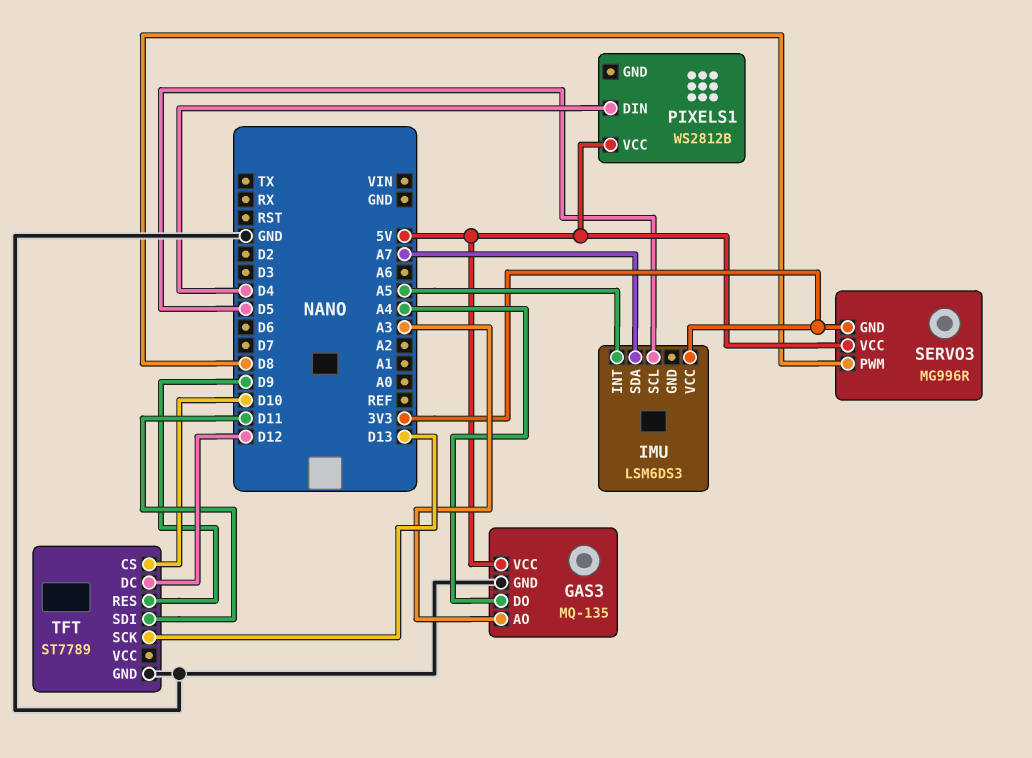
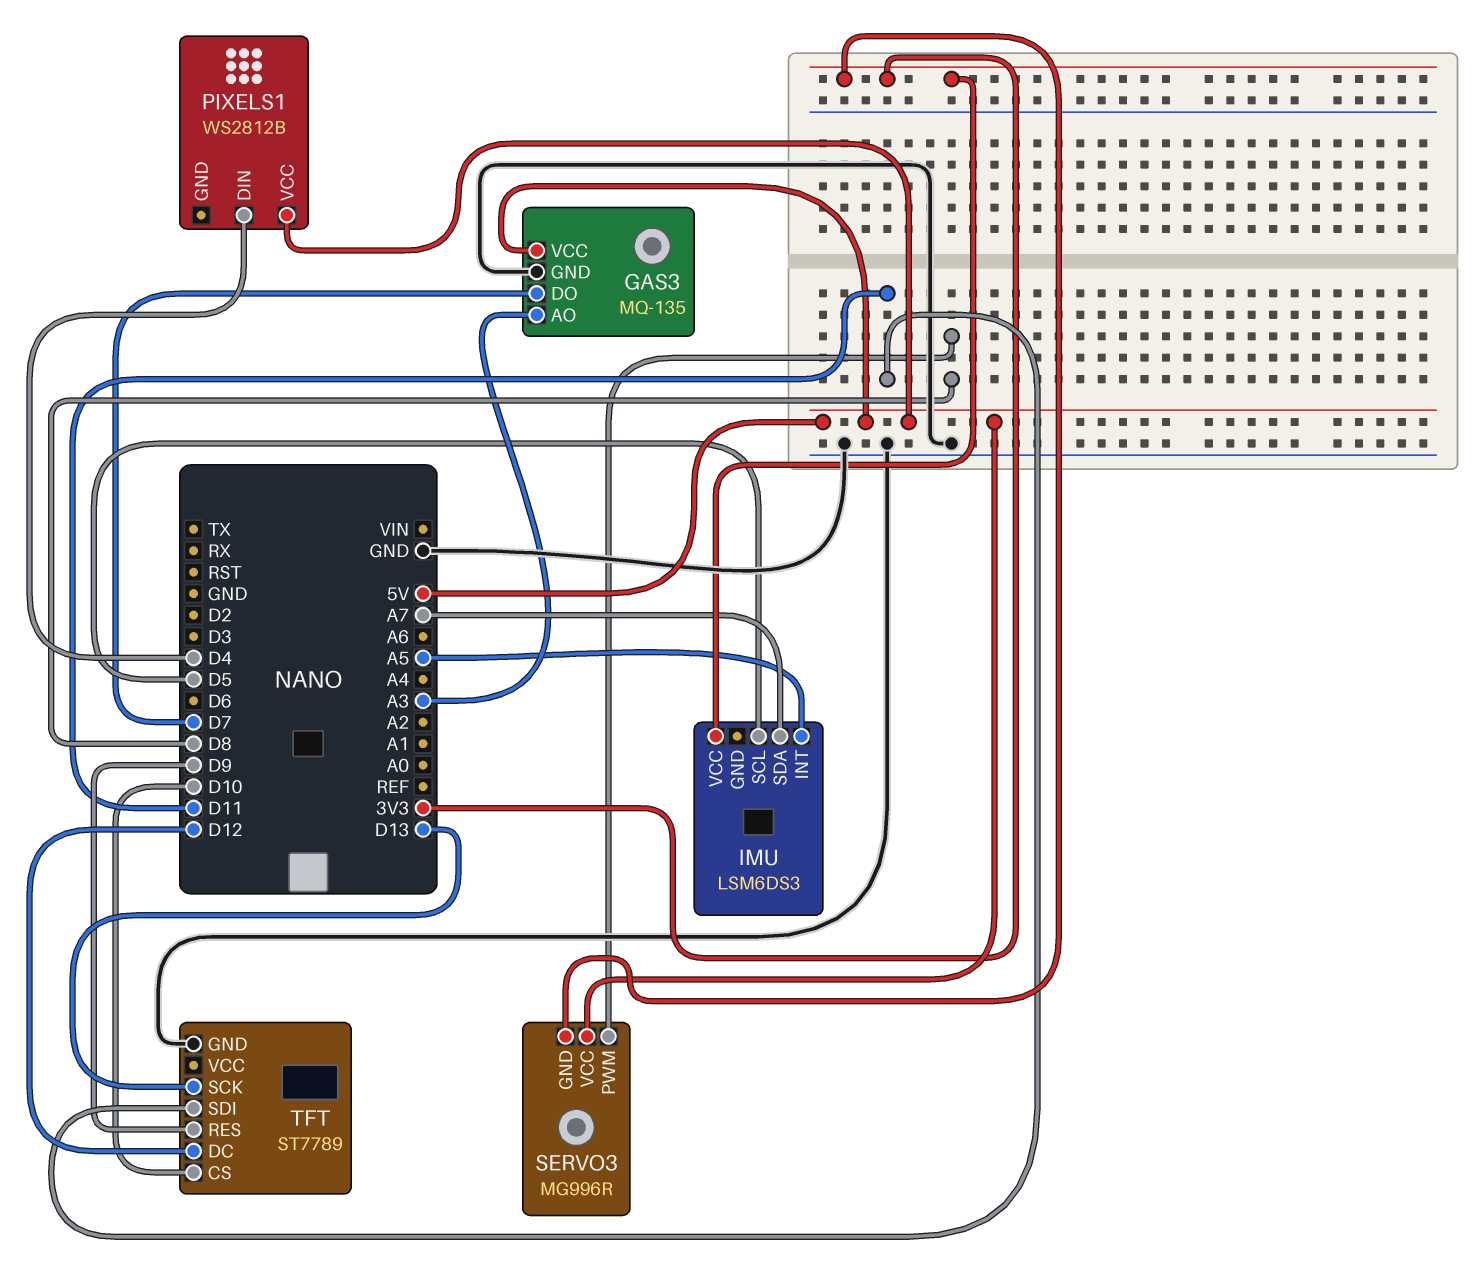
GAS3 pin DO: A4 -> D7

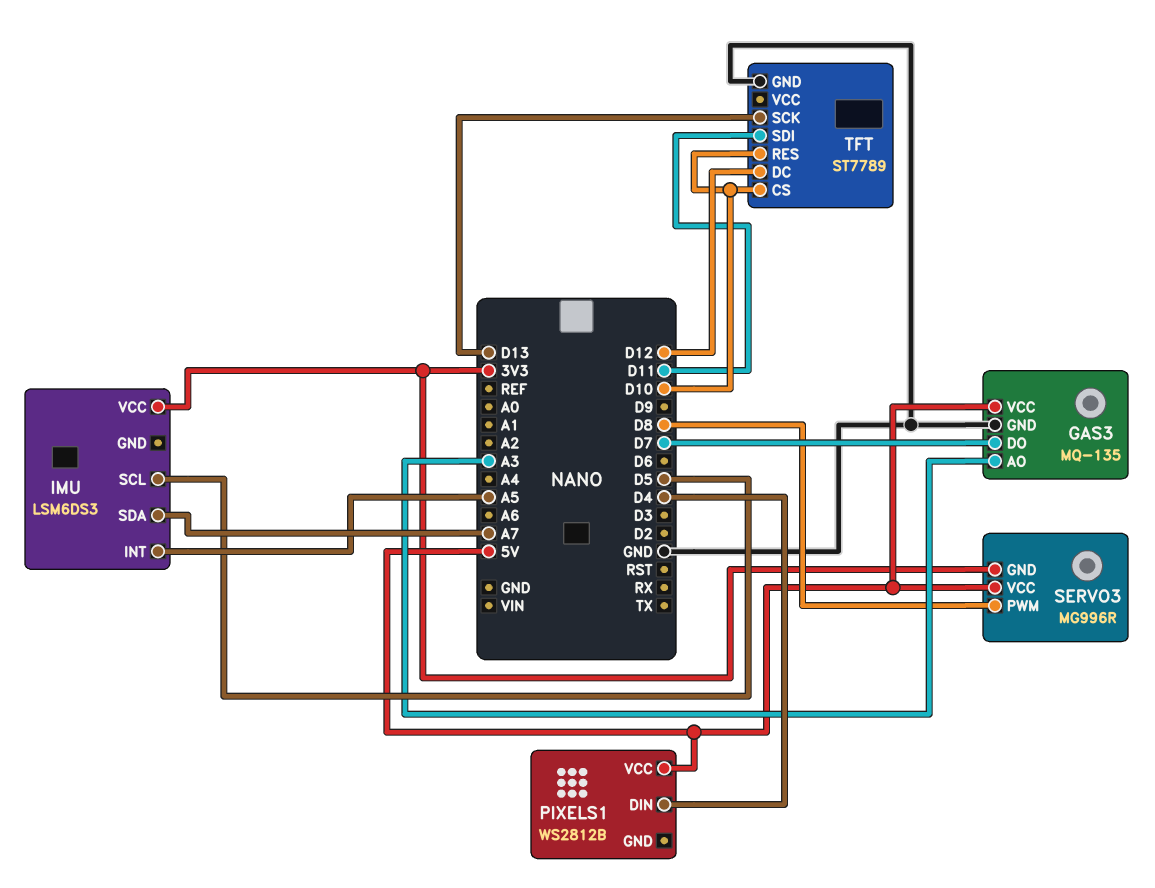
TFT pin RES: D9 -> D10

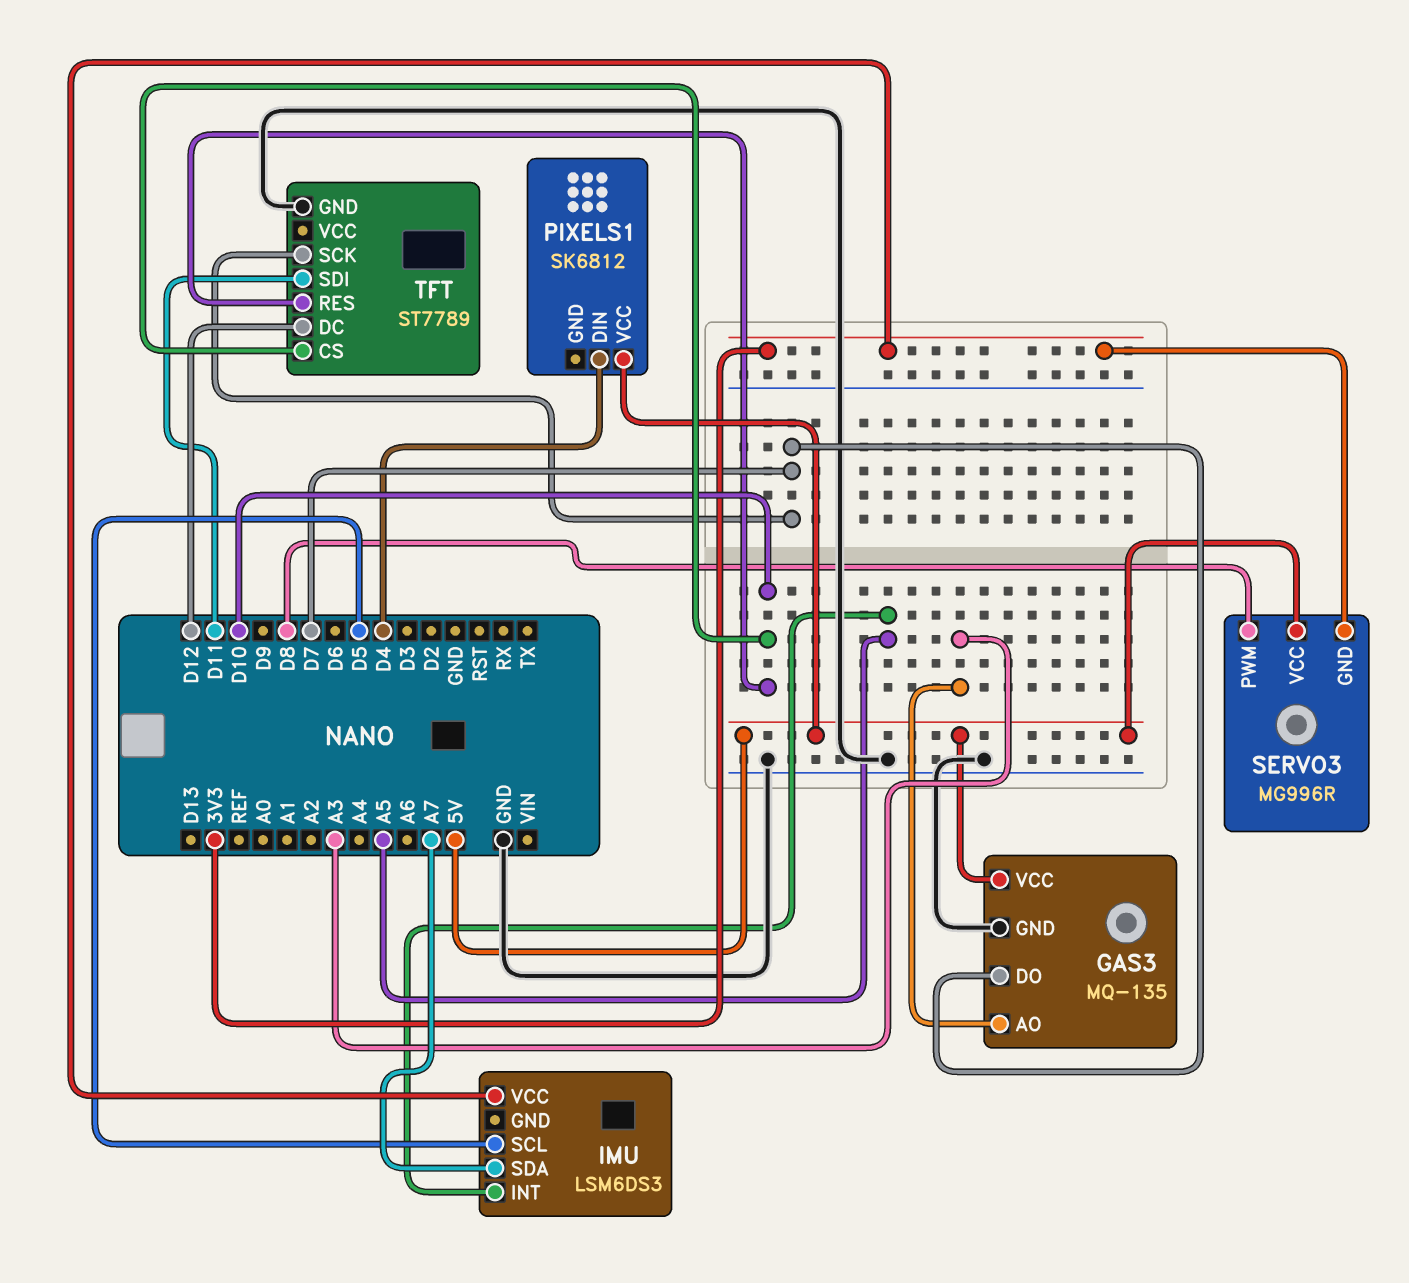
PIXELS1: WS2812B -> SK6812
TFT pin SCK: D13 -> D7

